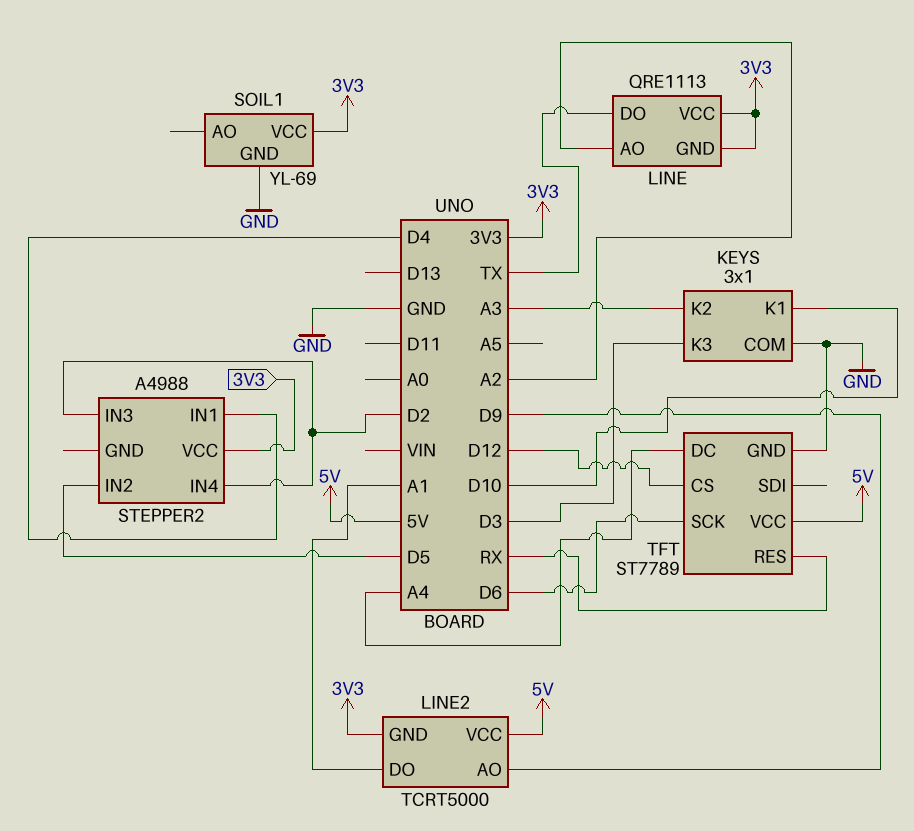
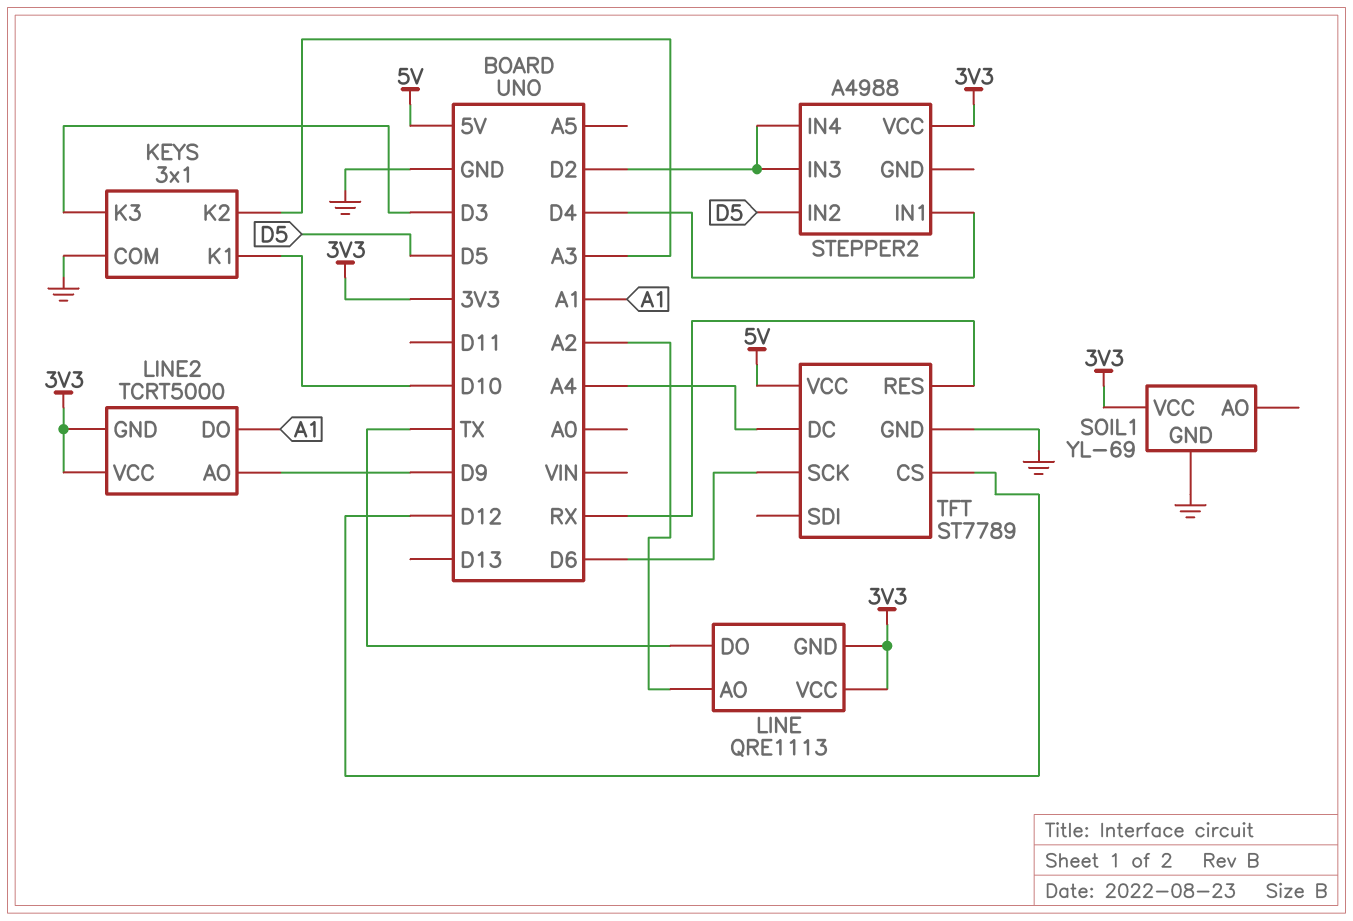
LINE2 pin VCC: 5V -> 3V3

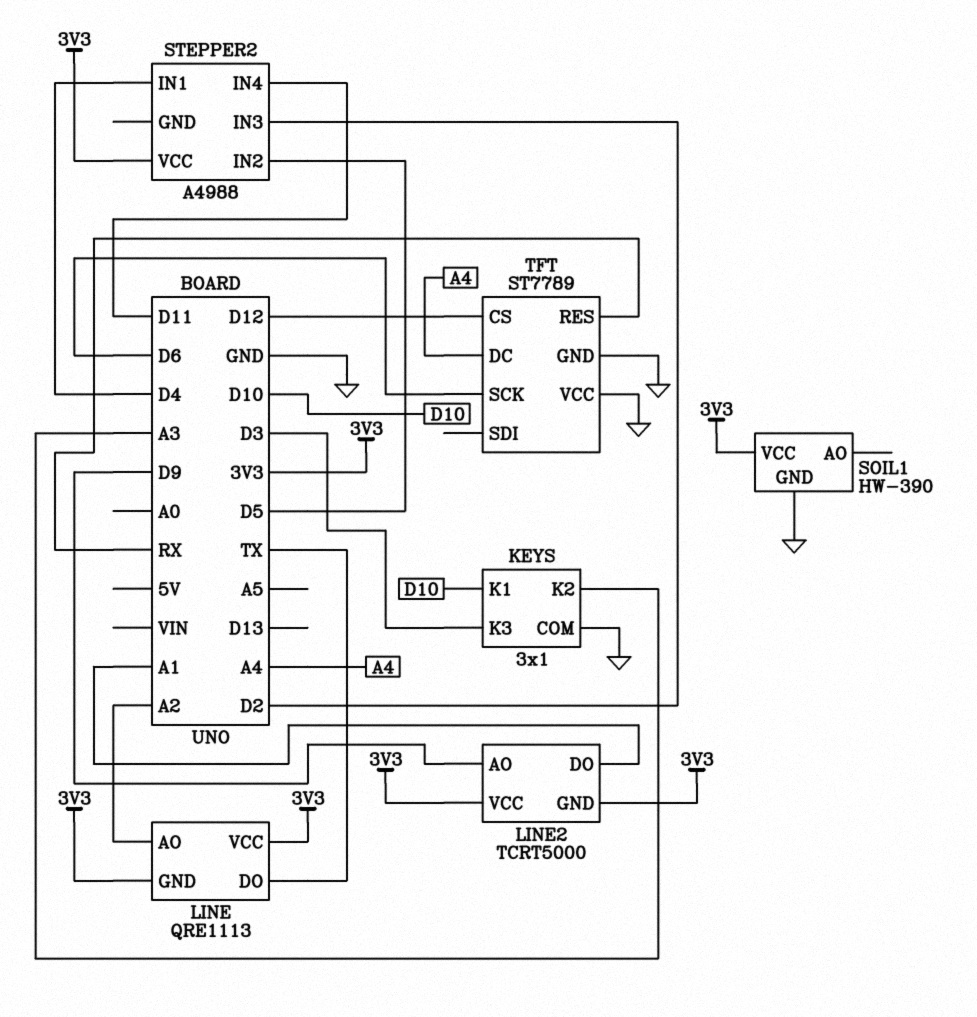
SOIL1: YL-69 -> HW-390
STEPPER2 pin IN4: D2 -> D11
TFT pin VCC: 5V -> GND

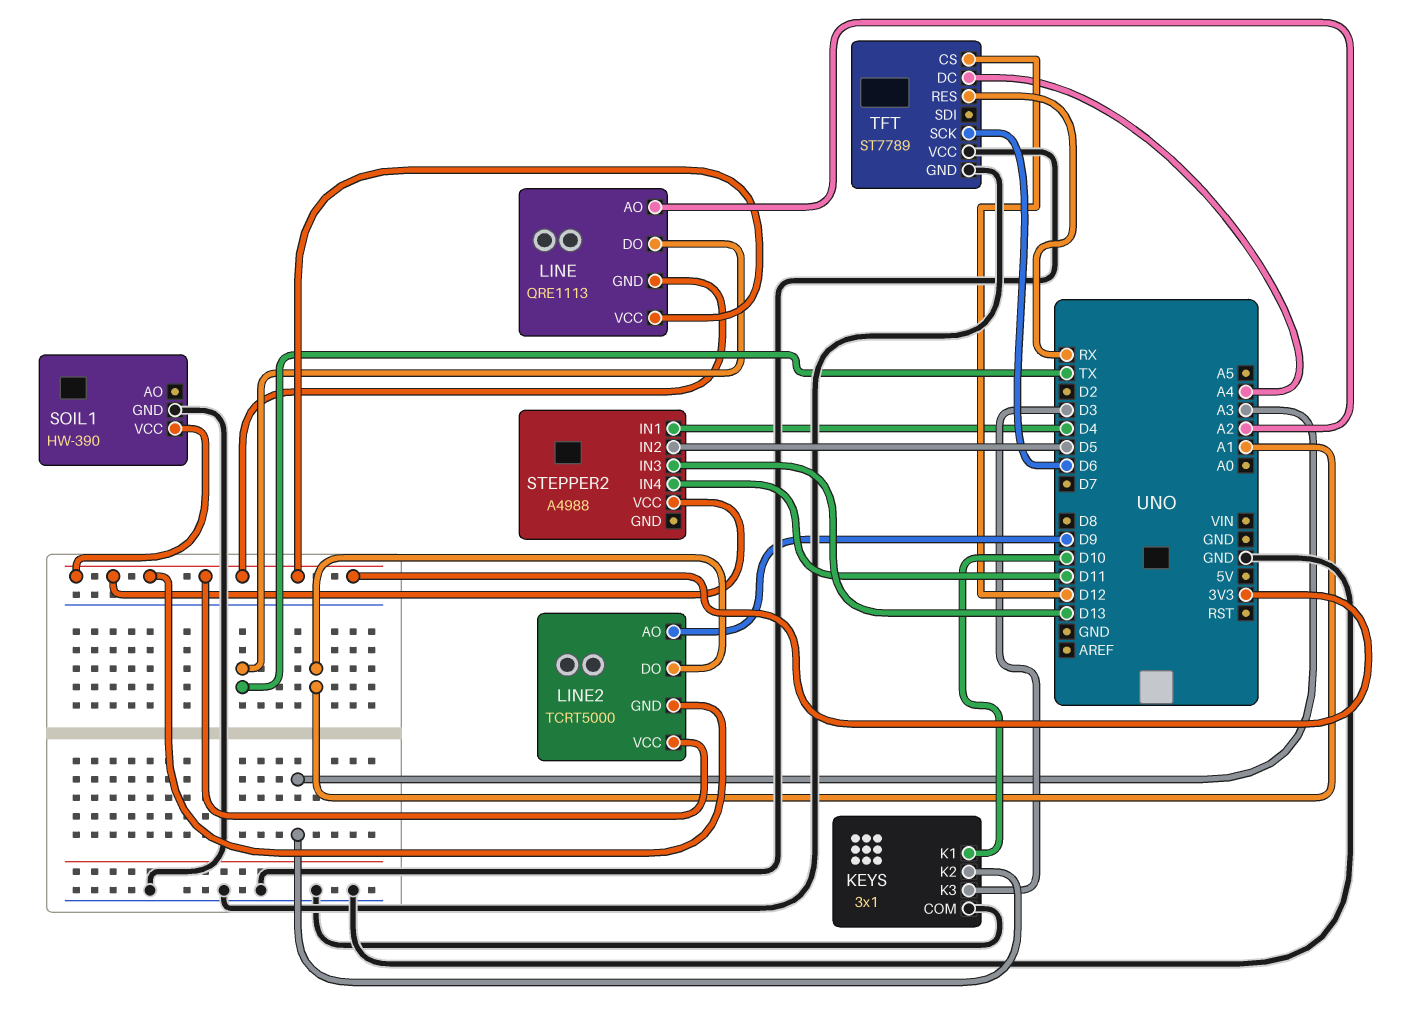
STEPPER2 pin IN3: D2 -> D13

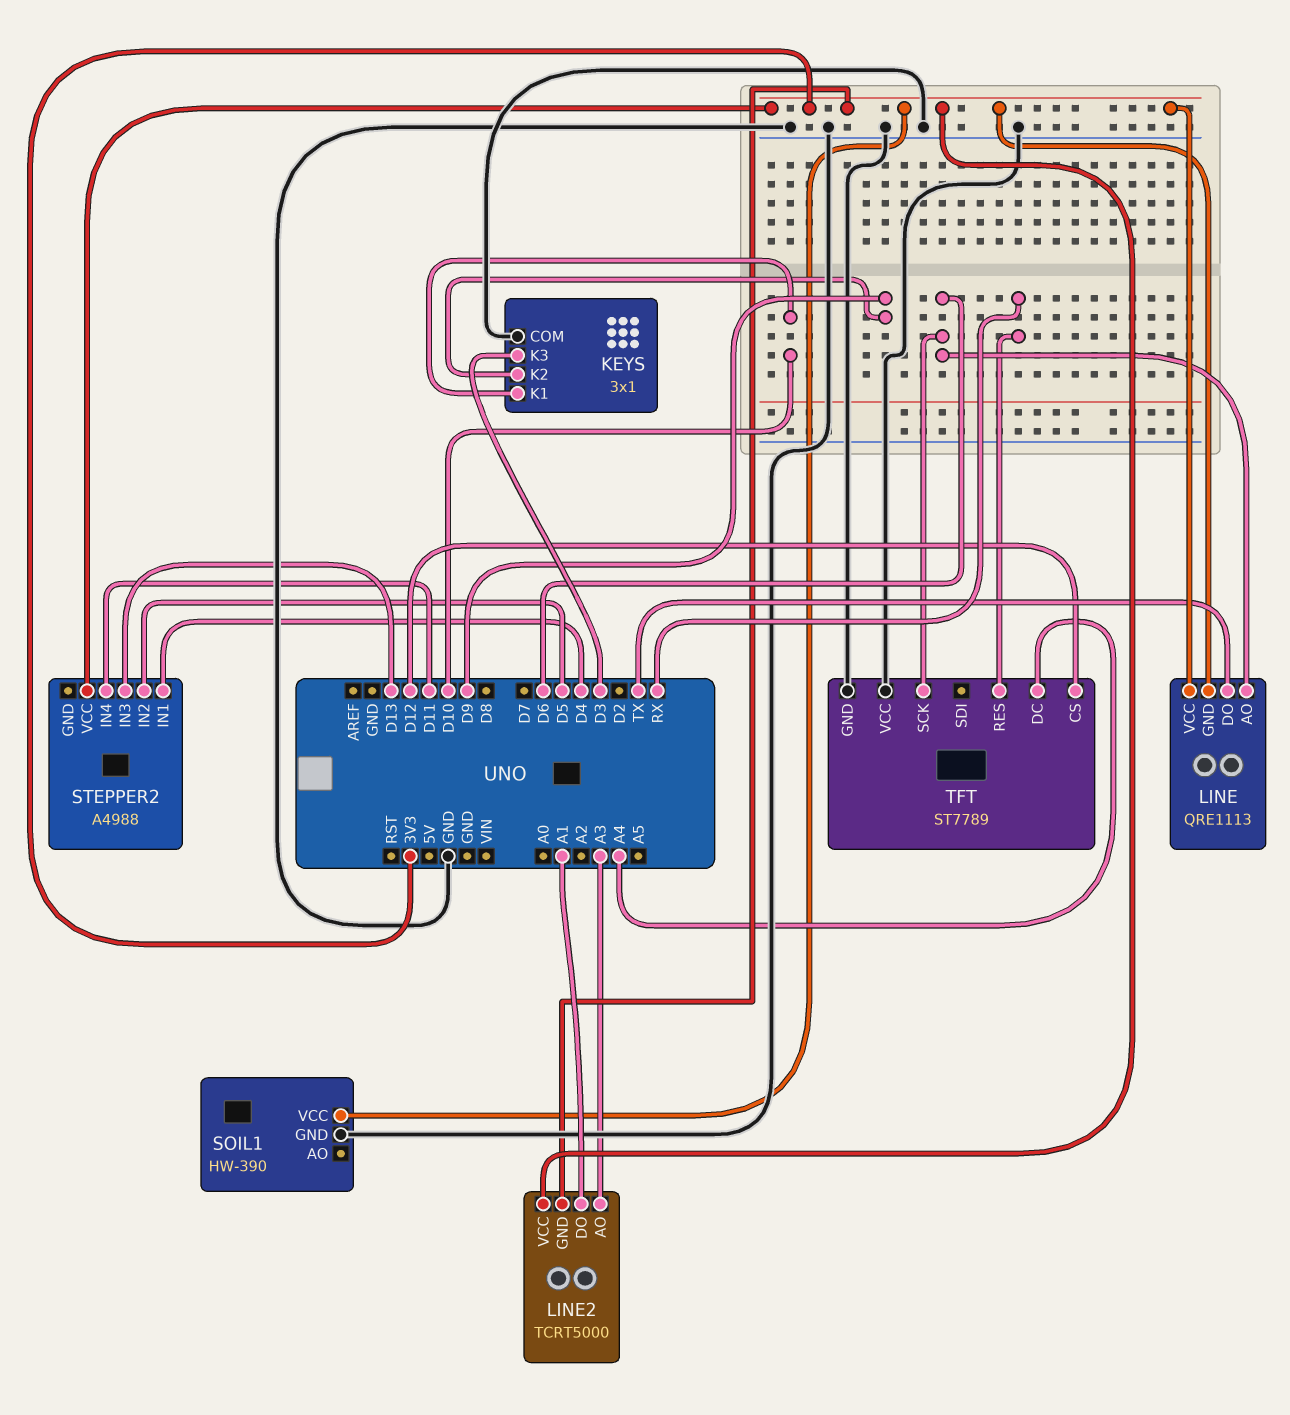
KEYS pin K2: A3 -> D9
LINE pin AO: A2 -> D6
LINE2 pin AO: D9 -> A3

